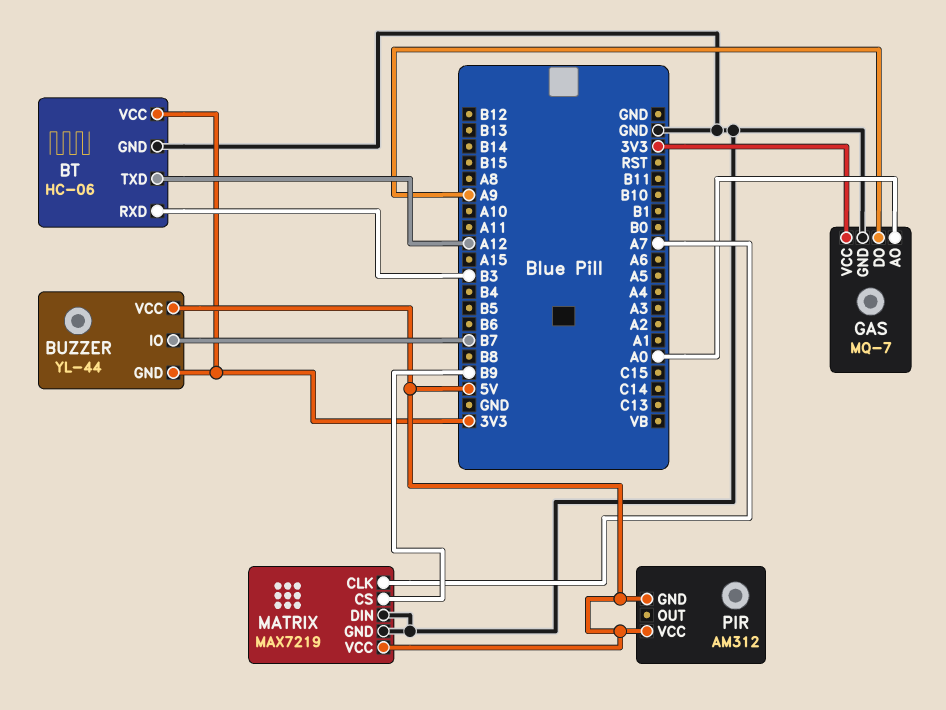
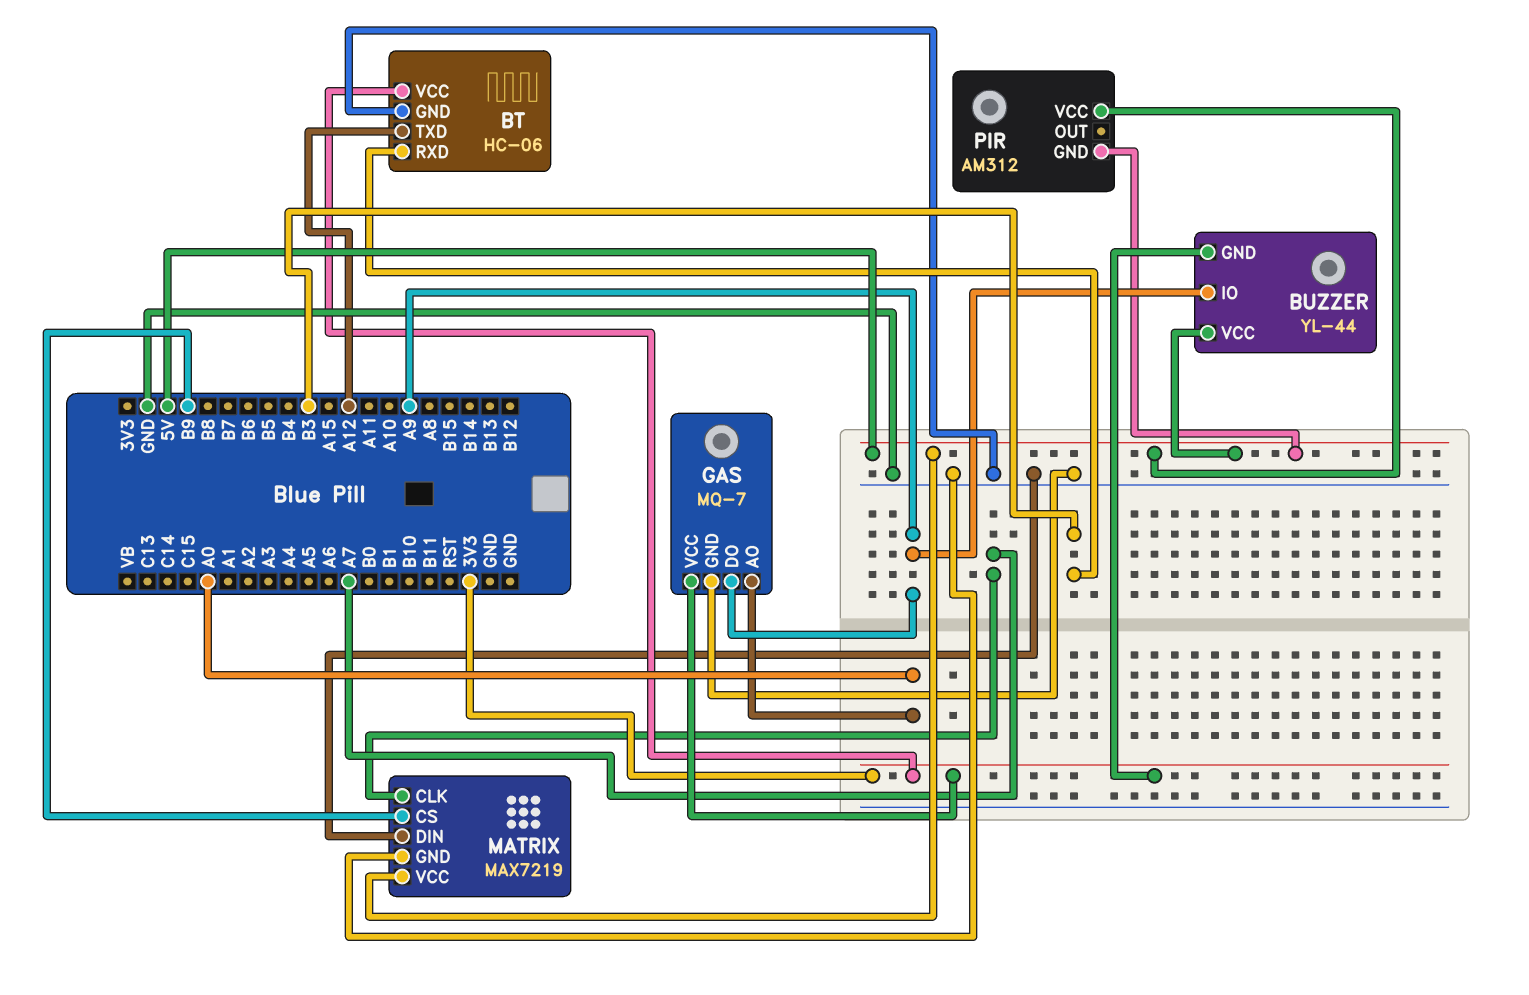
BUZZER pin IO: B7 -> A9

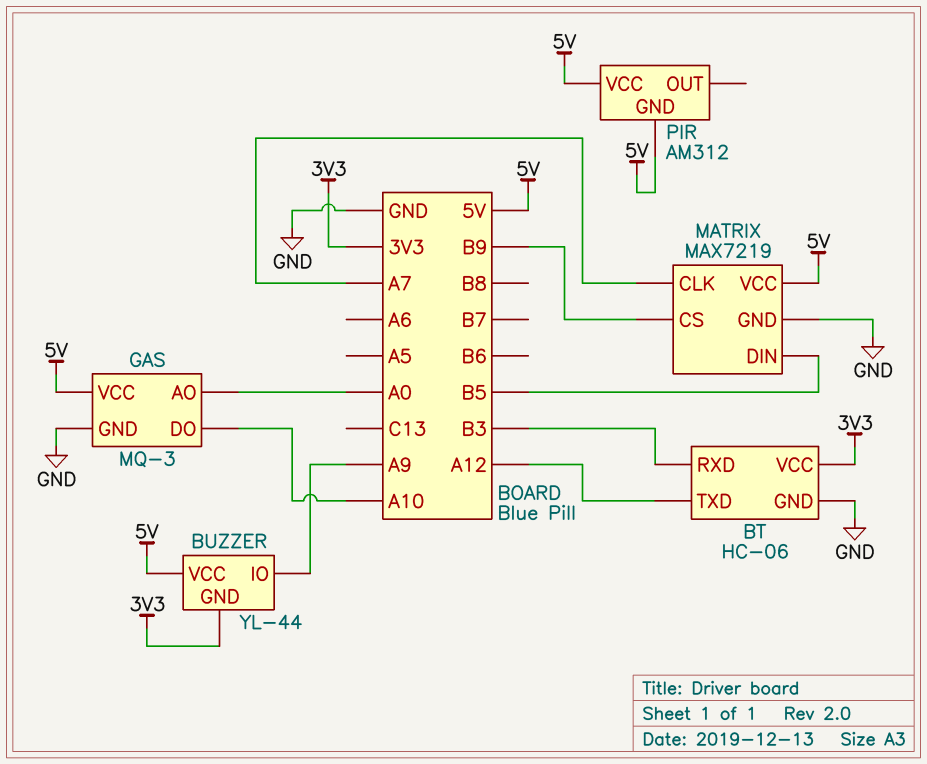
GAS: MQ-7 -> MQ-3
GAS pin DO: A9 -> A10
GAS pin VCC: 3V3 -> 5V
MATRIX pin DIN: GND -> B5

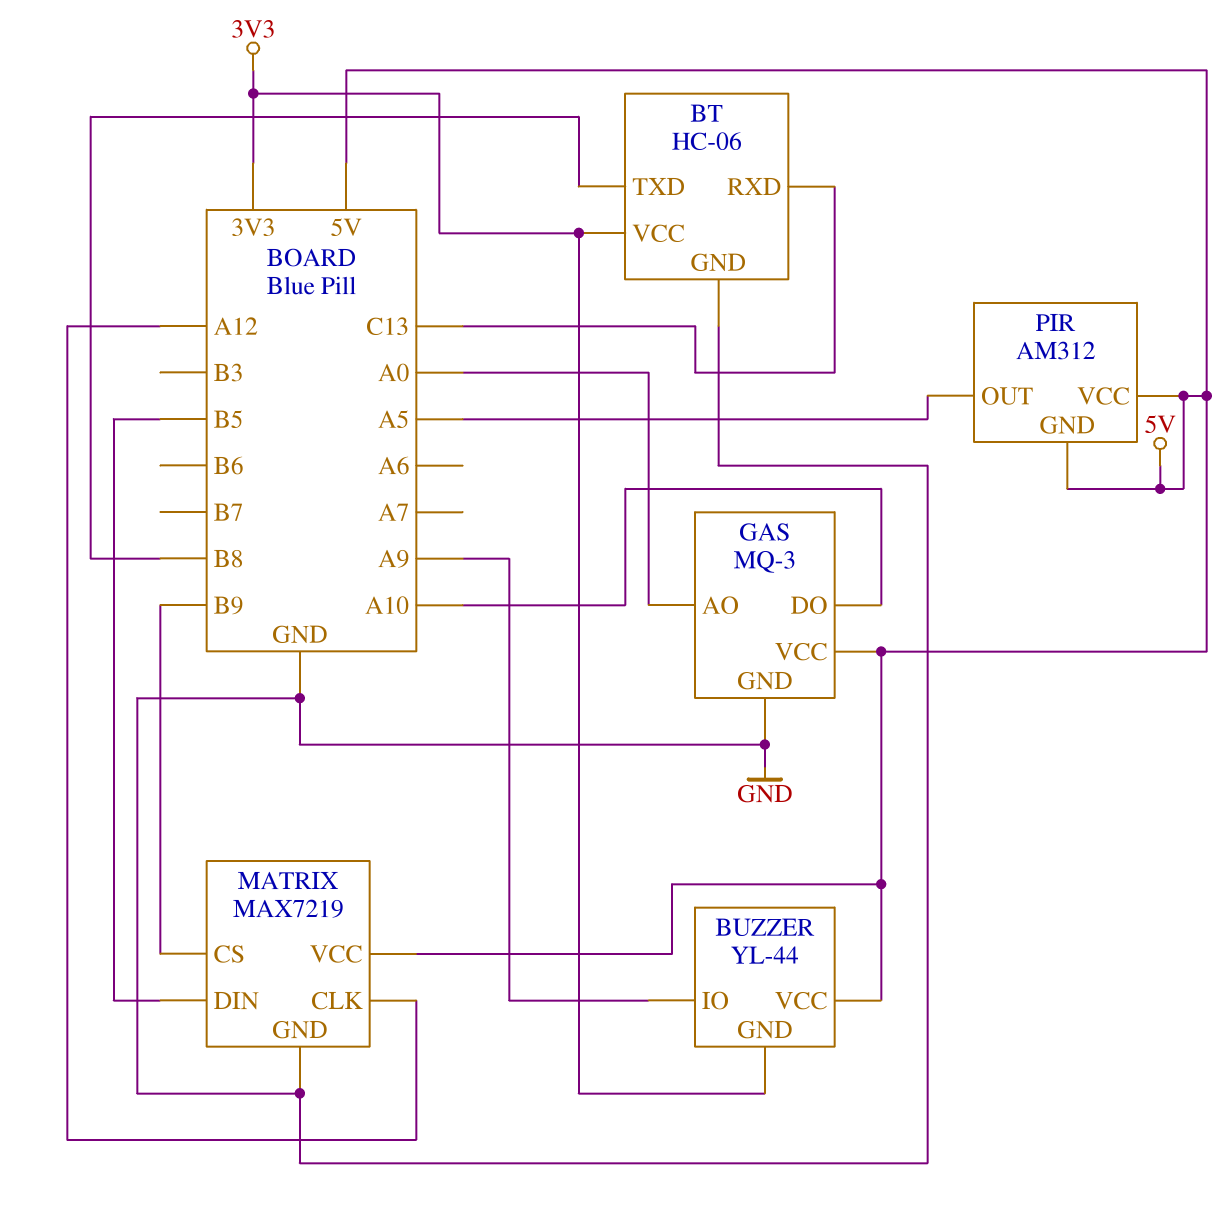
BT pin RXD: B3 -> C13
BT pin TXD: A12 -> B8
MATRIX pin CLK: A7 -> A12
PIR pin OUT: none -> A5

